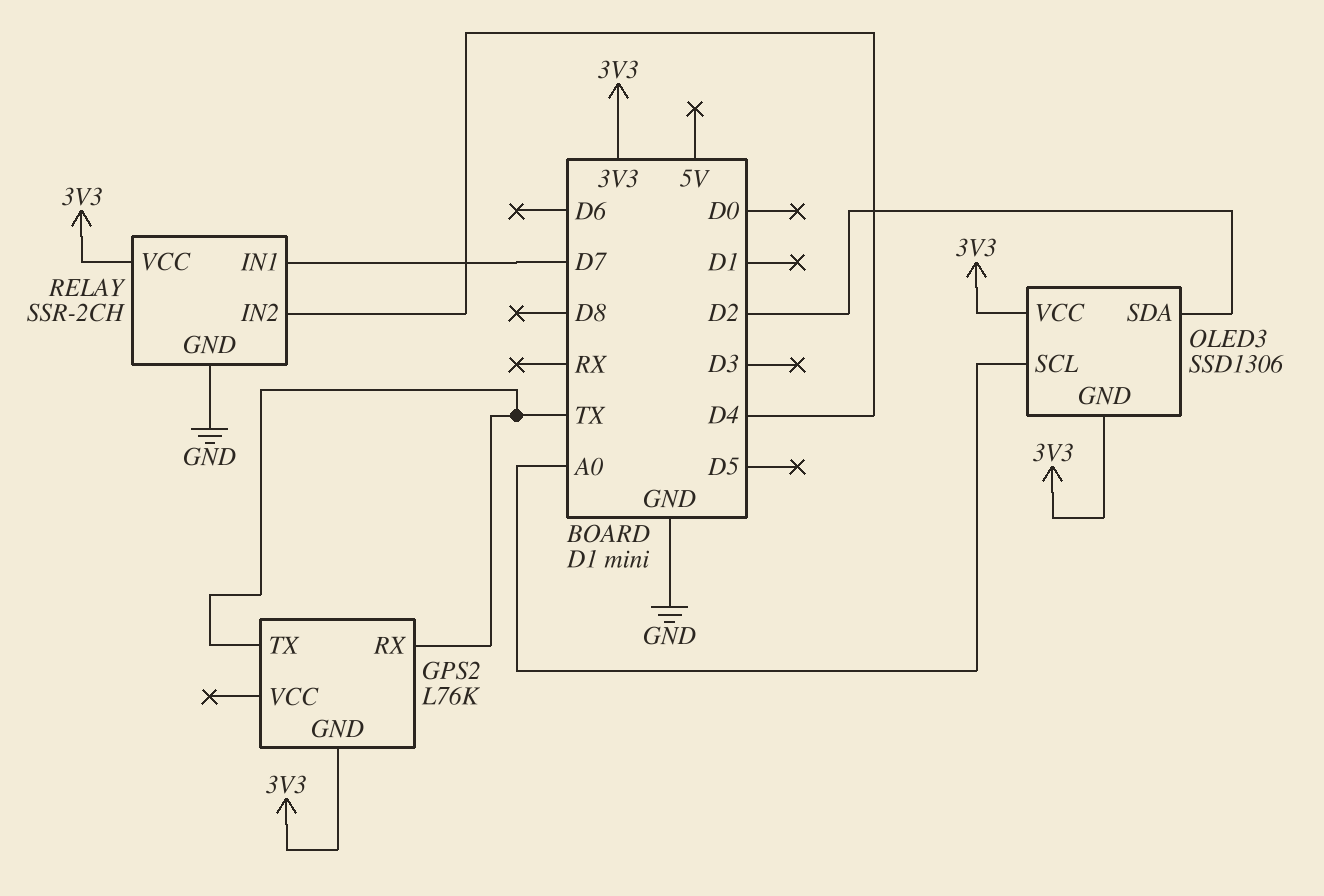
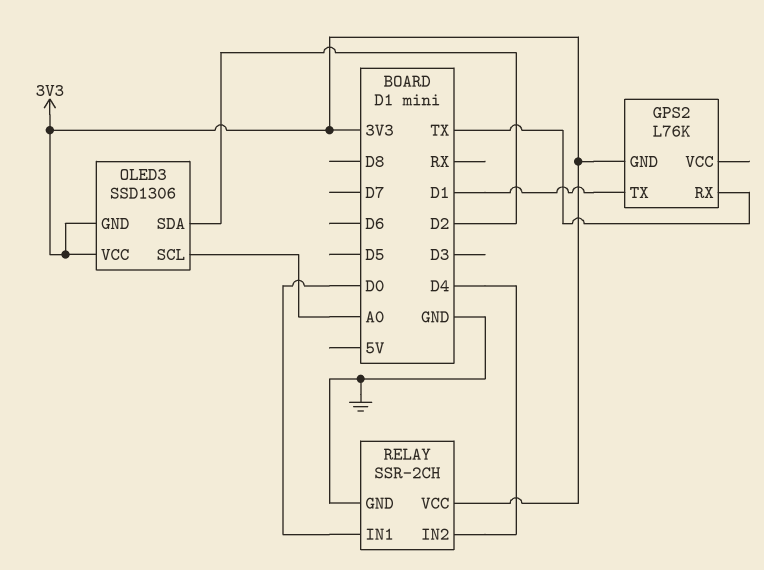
GPS2 pin TX: TX -> D1
RELAY pin IN1: D7 -> D0

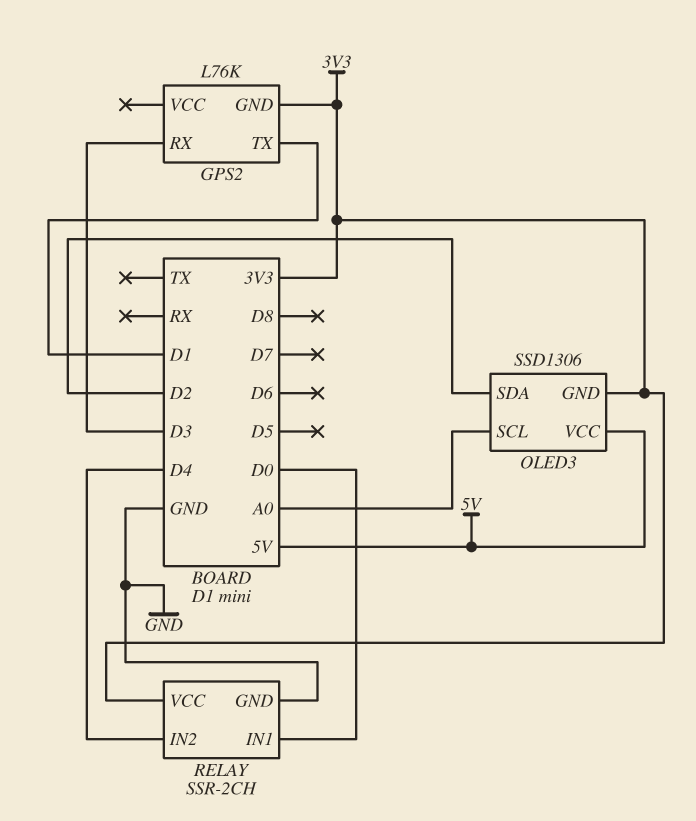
GPS2 pin RX: TX -> D3
OLED3 pin VCC: 3V3 -> 5V

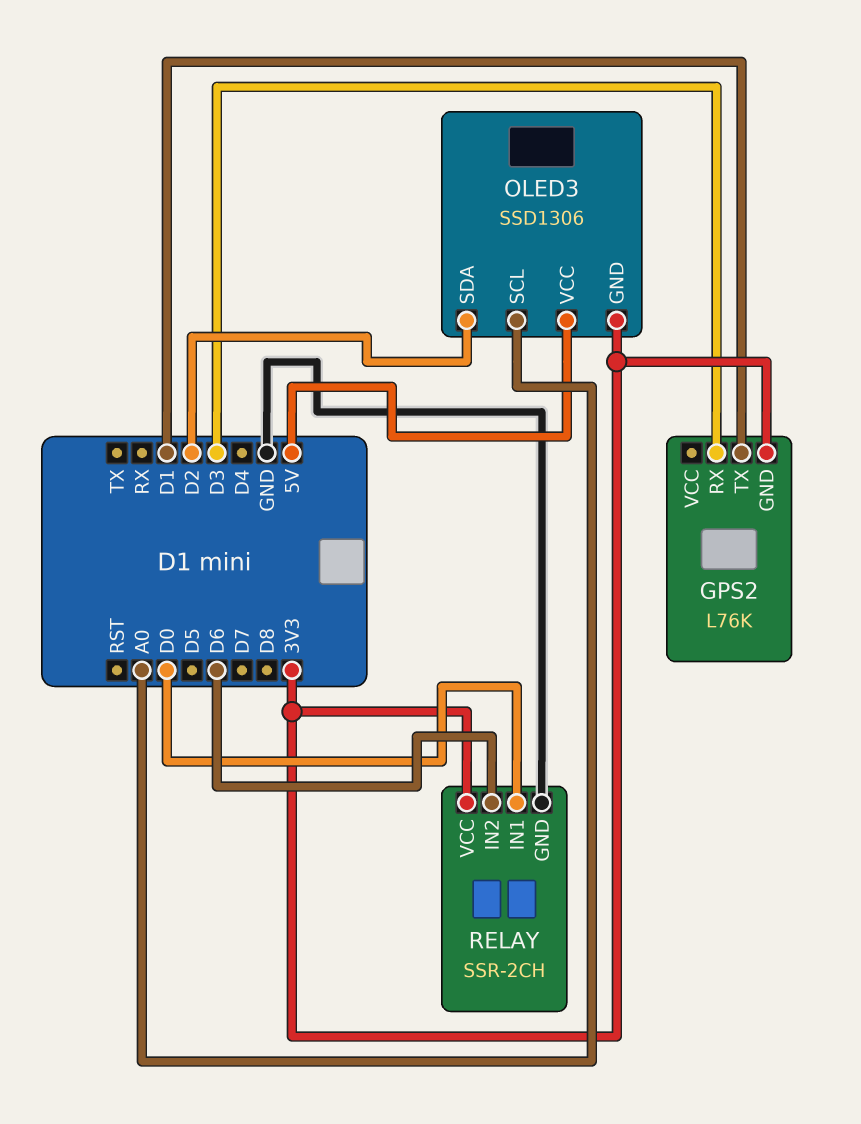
RELAY pin IN2: D4 -> D6

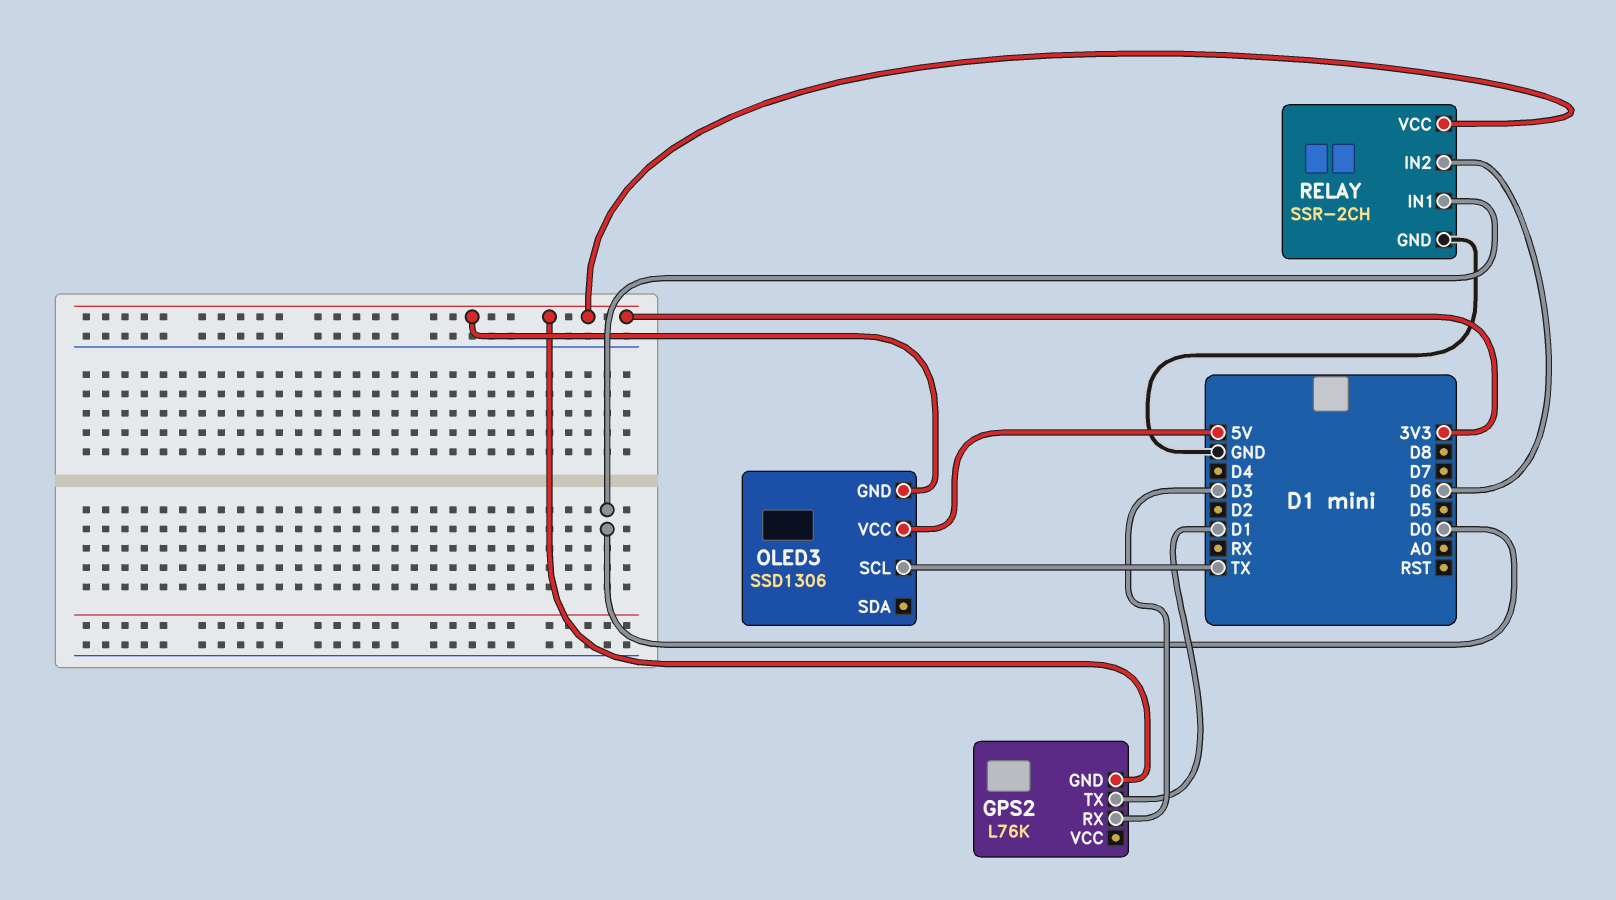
OLED3 pin SCL: A0 -> TX
OLED3 pin SDA: D2 -> none

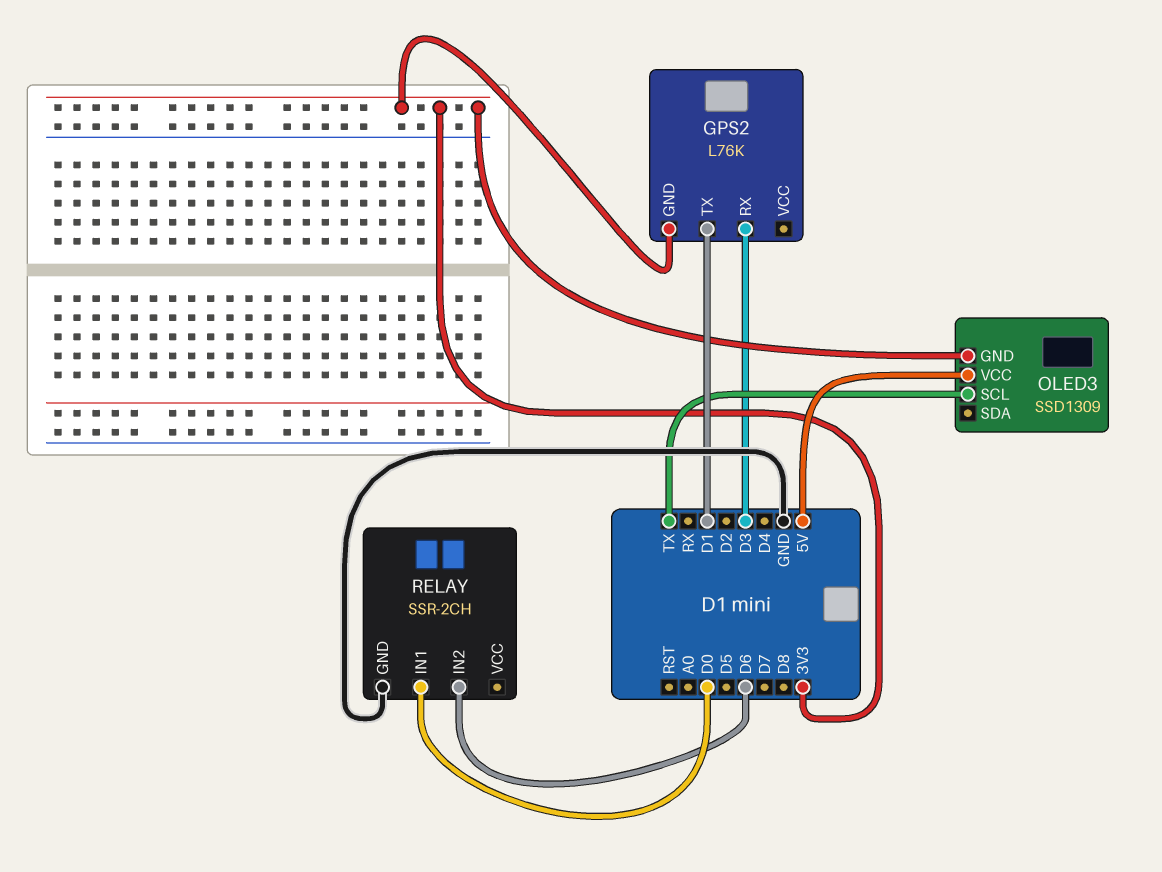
OLED3: SSD1306 -> SSD1309
RELAY pin VCC: 3V3 -> none

